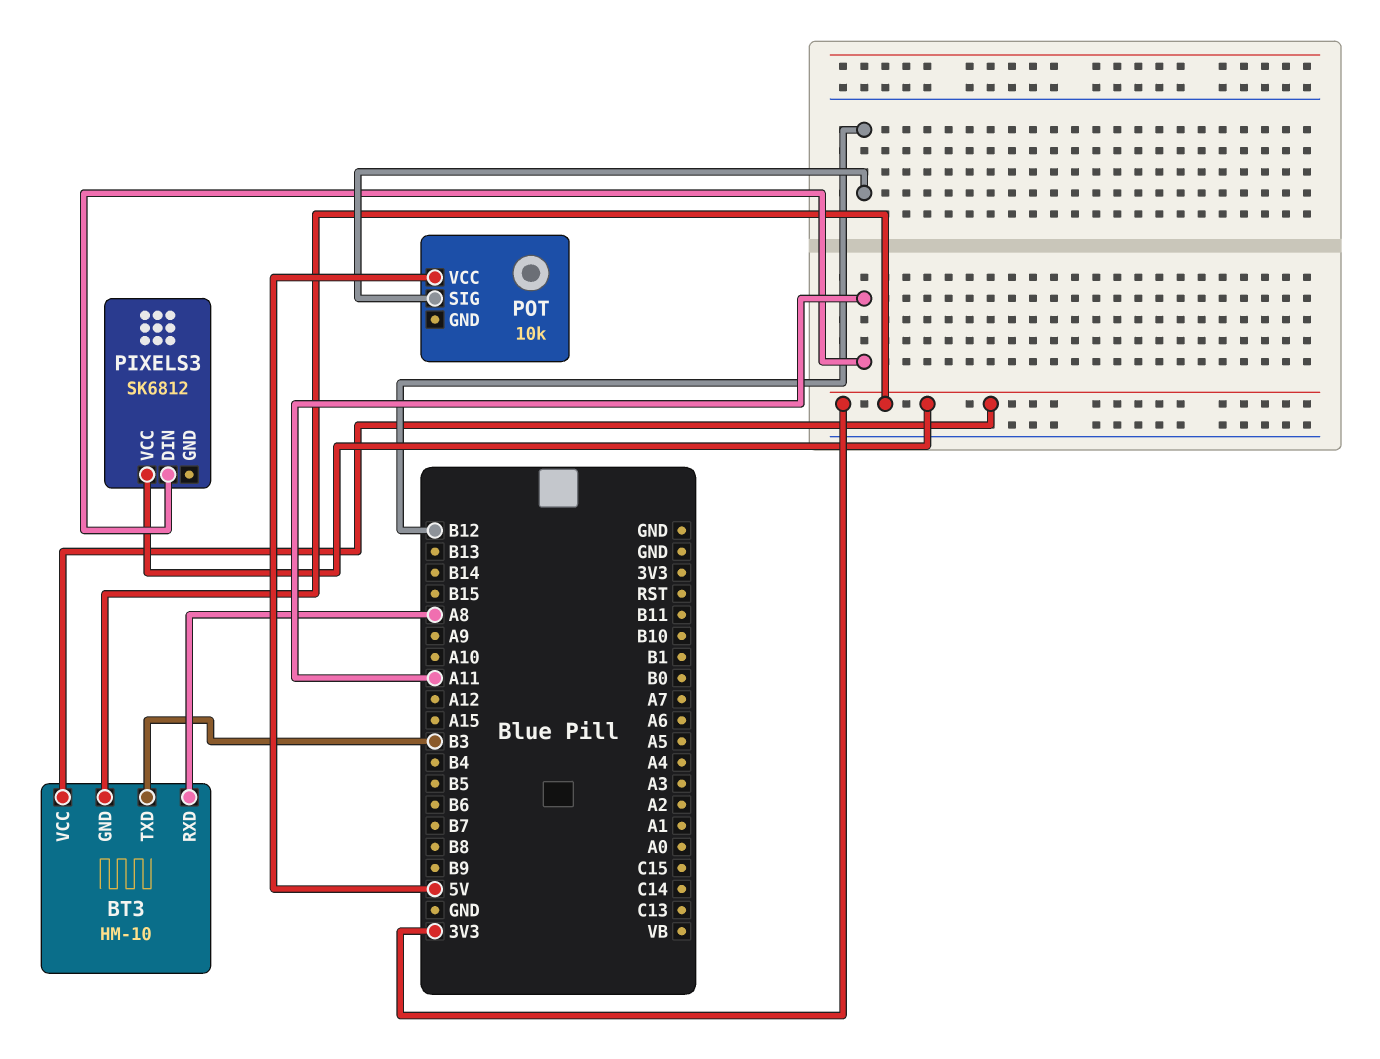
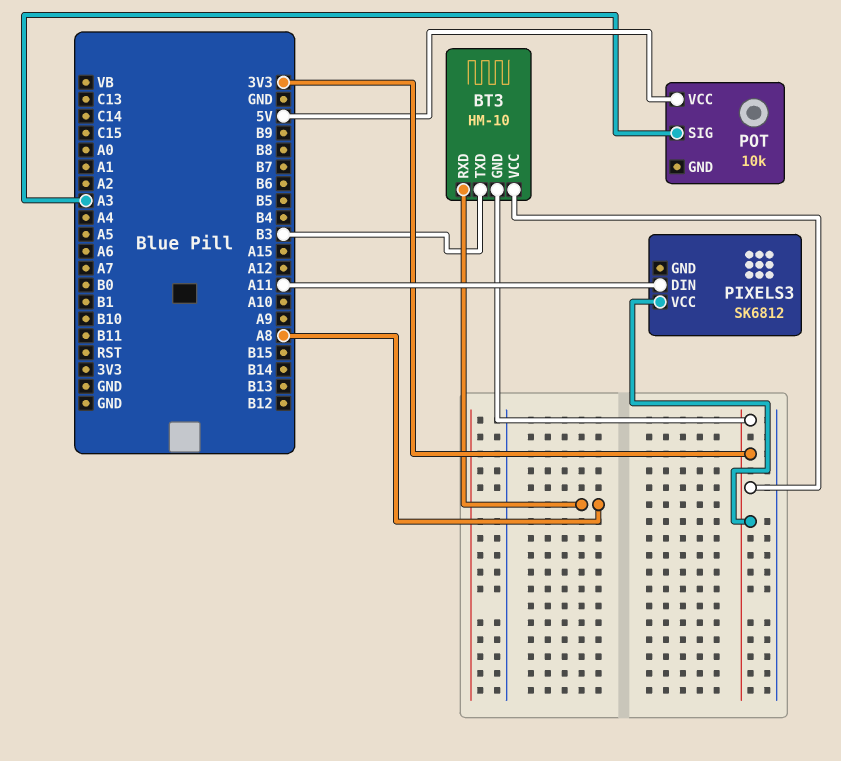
POT pin SIG: B12 -> A3

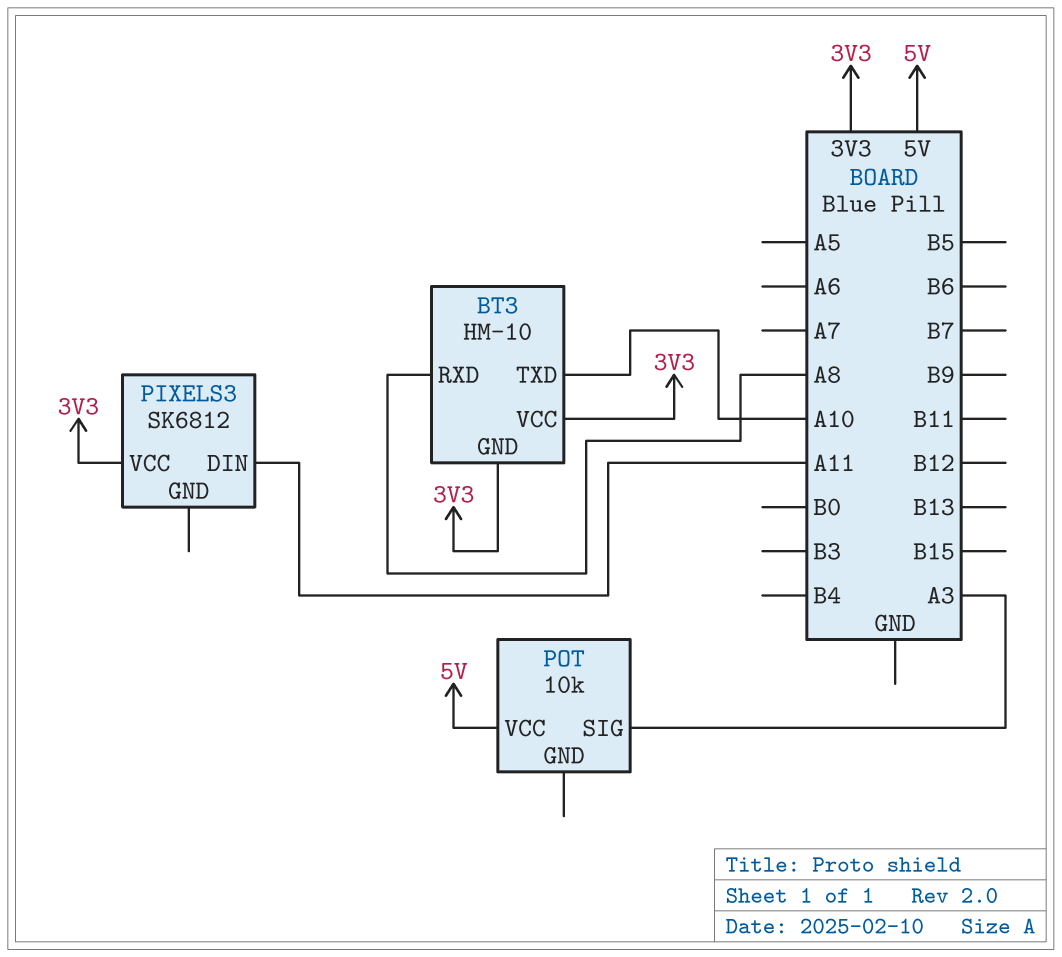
BT3 pin TXD: B3 -> A10

